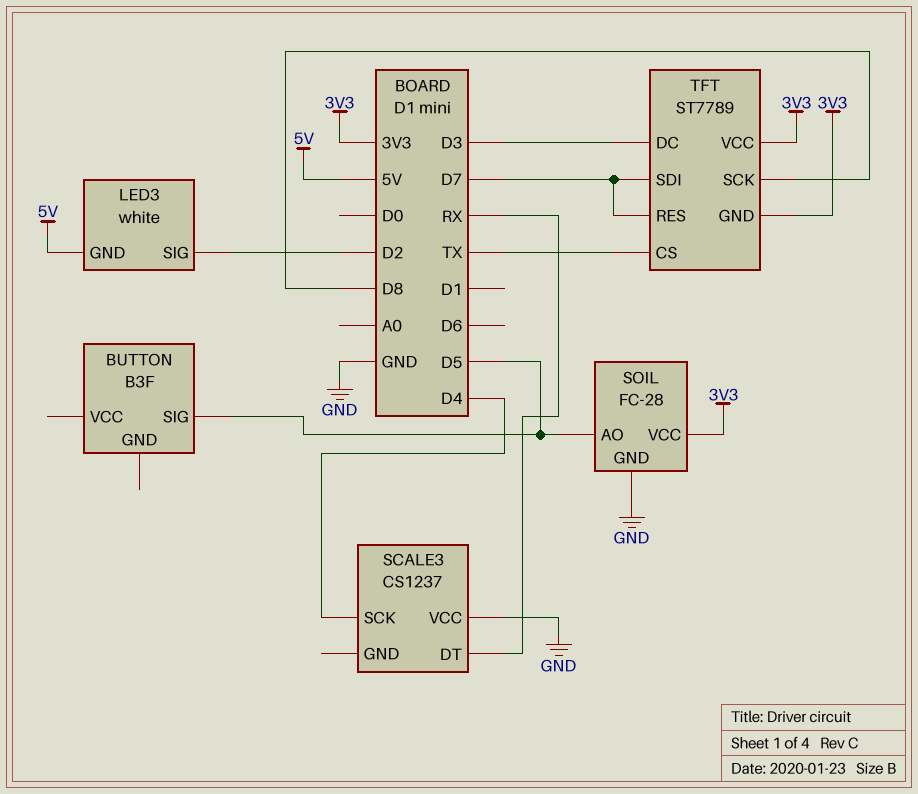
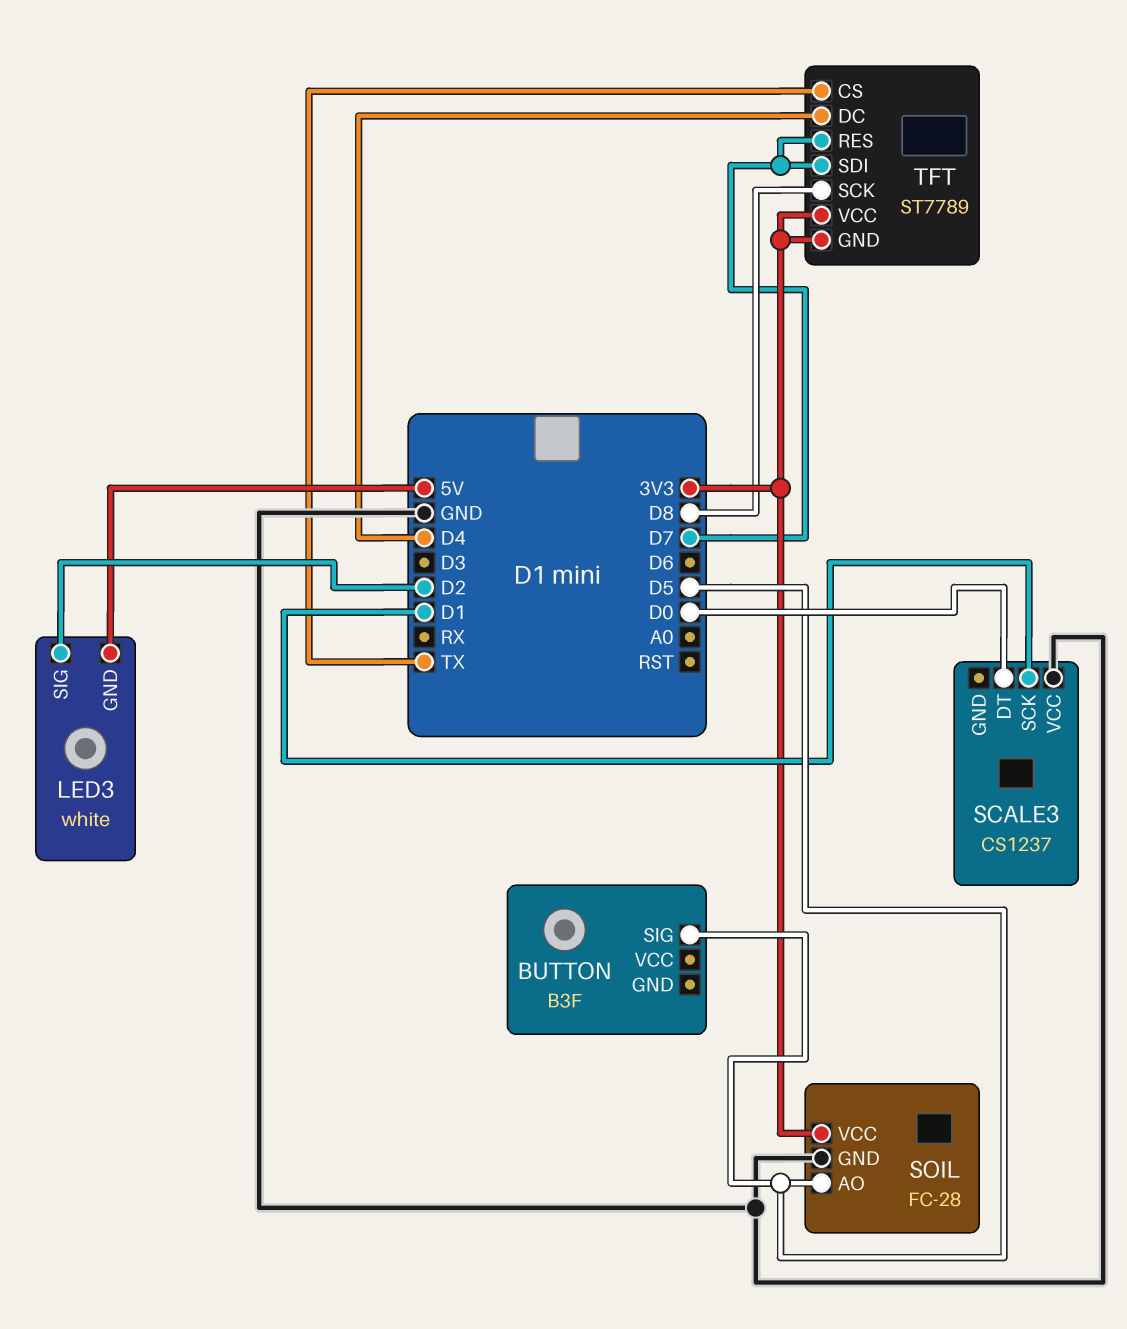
SCALE3 pin DT: RX -> D0
SCALE3 pin SCK: D4 -> D1
TFT pin DC: D3 -> D4

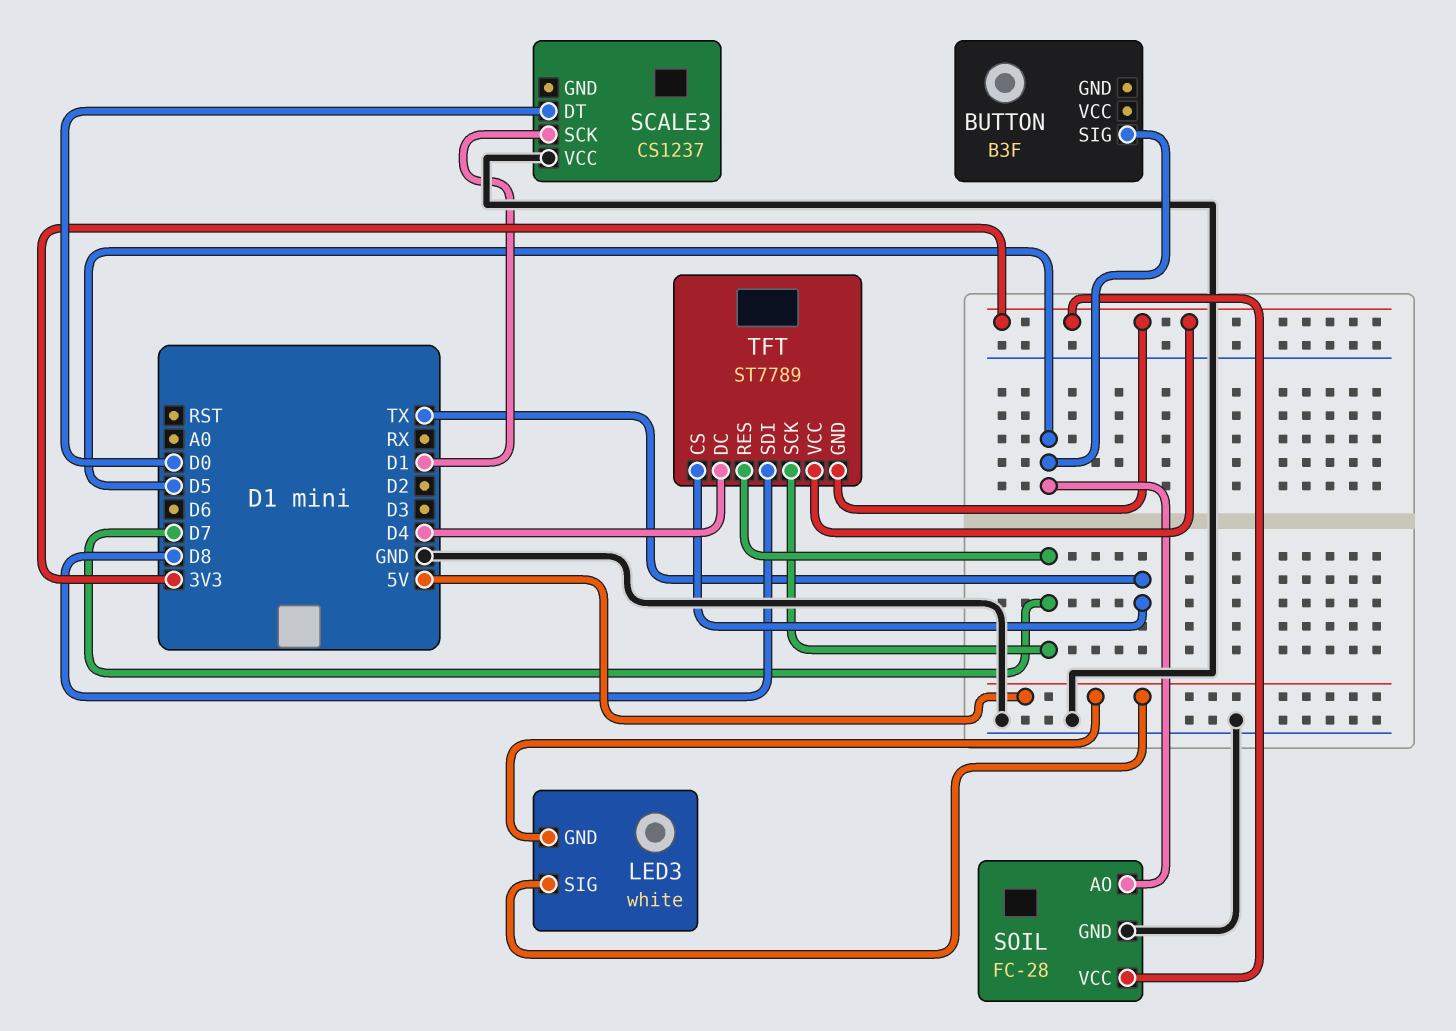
LED3 pin SIG: D2 -> 5V
TFT pin SCK: D8 -> D7
TFT pin SDI: D7 -> D8

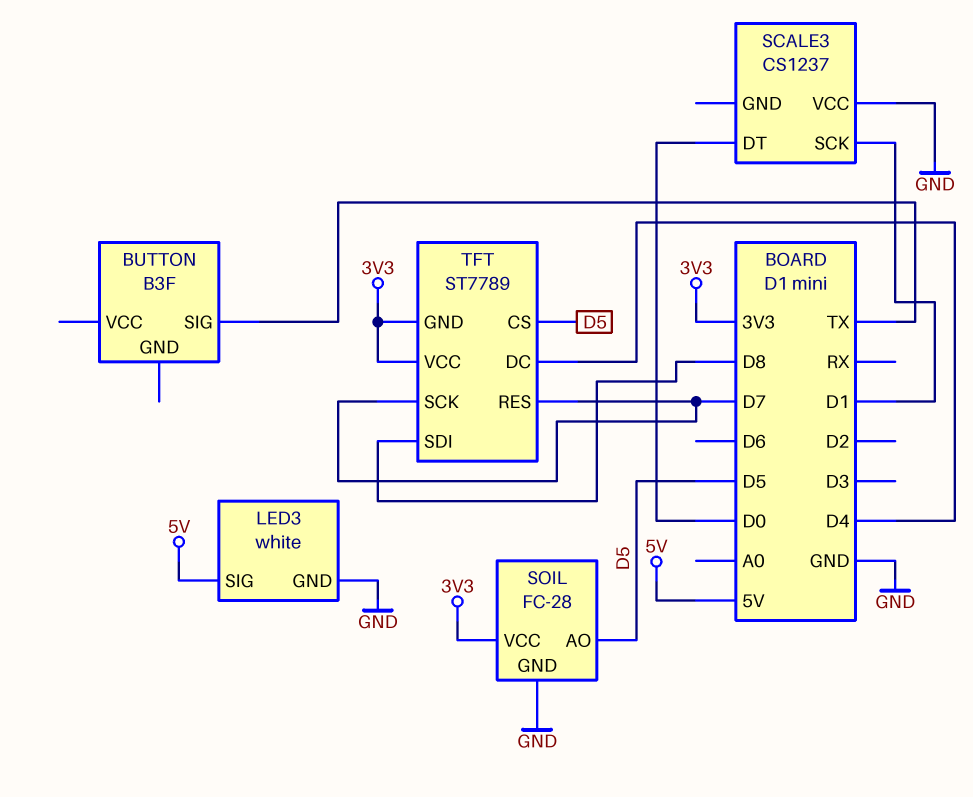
BUTTON pin SIG: D5 -> TX
LED3 pin GND: 5V -> GND
TFT pin CS: TX -> D5

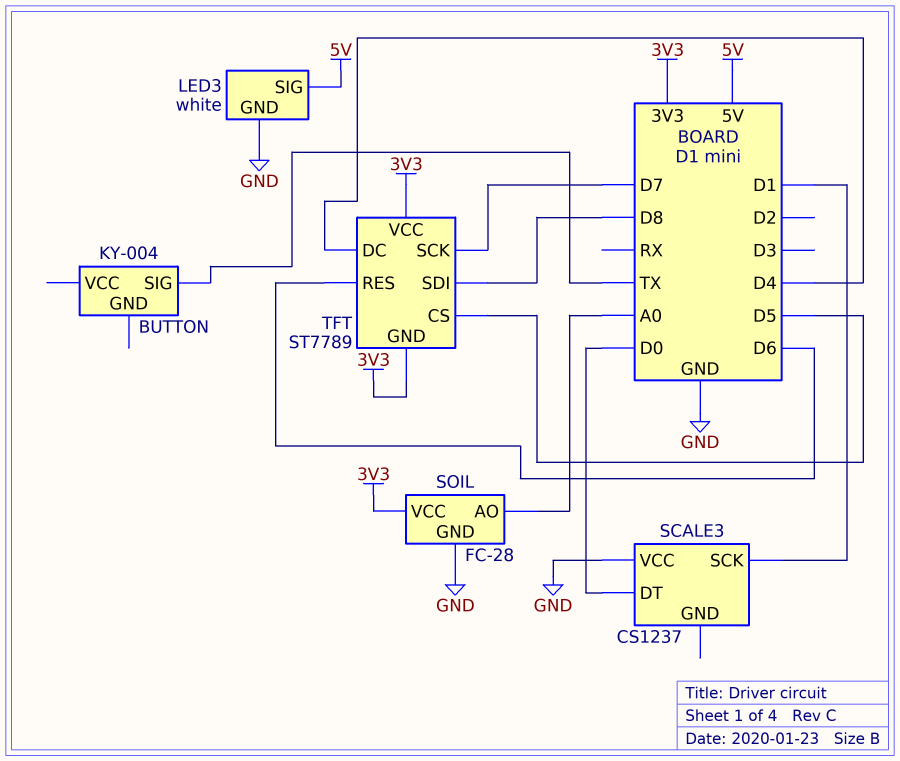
BUTTON: B3F -> KY-004
SOIL pin AO: D5 -> A0
TFT pin RES: D7 -> D6

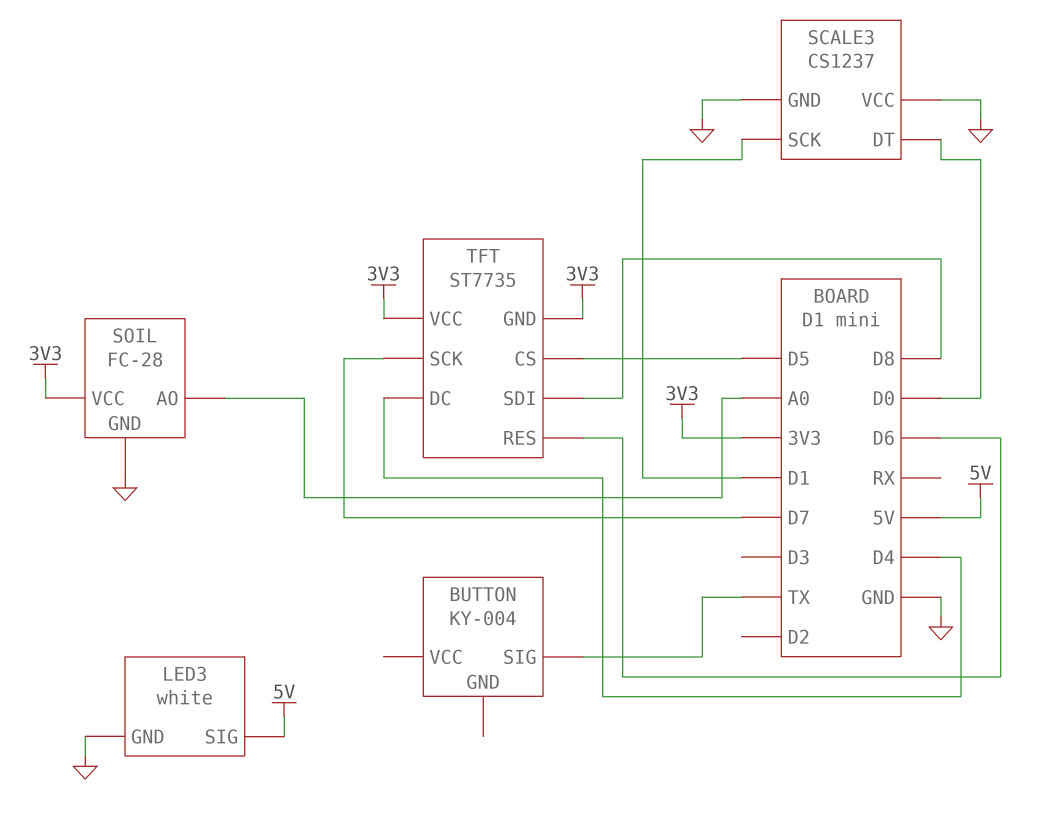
SCALE3 pin GND: none -> GND
TFT: ST7789 -> ST7735

